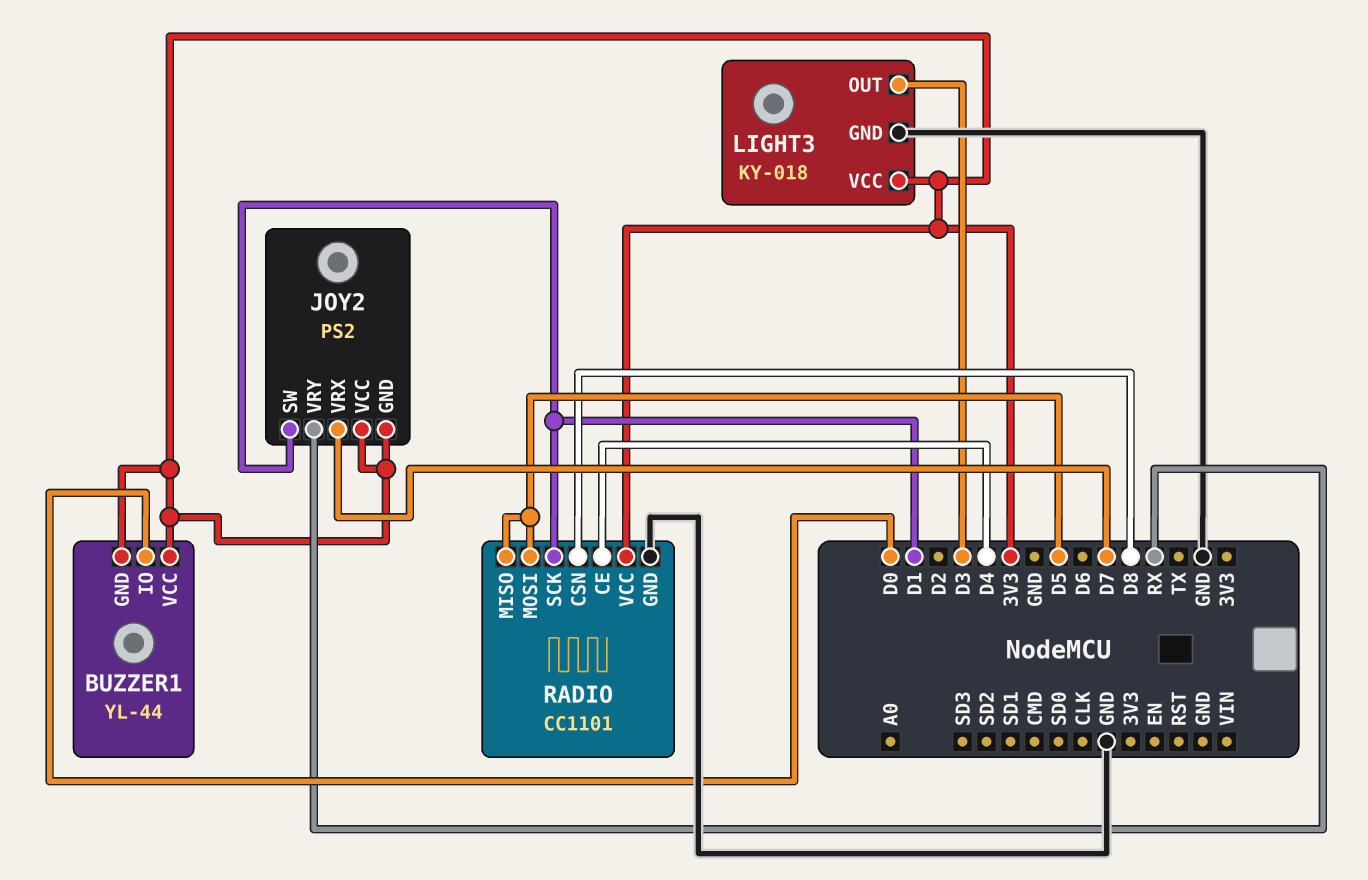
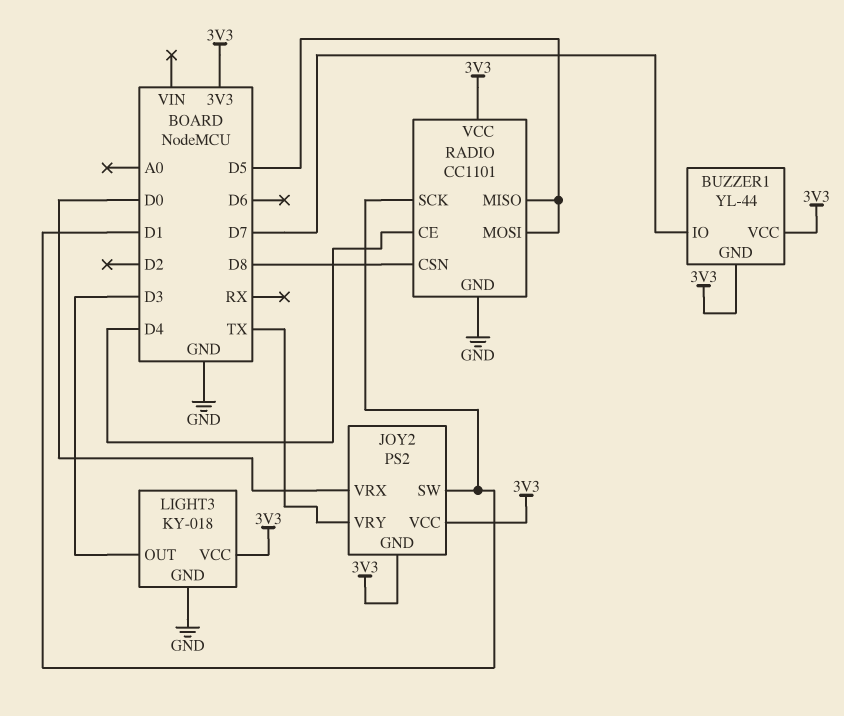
BUZZER1 pin IO: D0 -> D7
JOY2 pin VRX: D7 -> D0
JOY2 pin VRY: RX -> TX

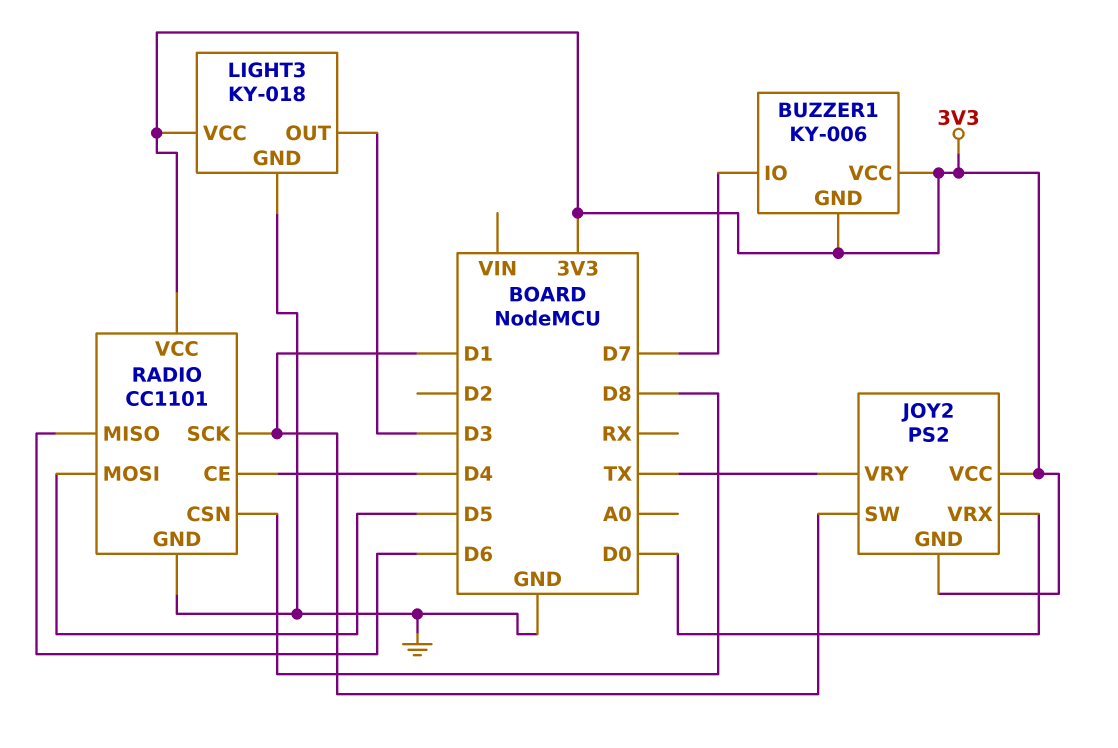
BUZZER1: YL-44 -> KY-006
RADIO pin MISO: D5 -> D6

